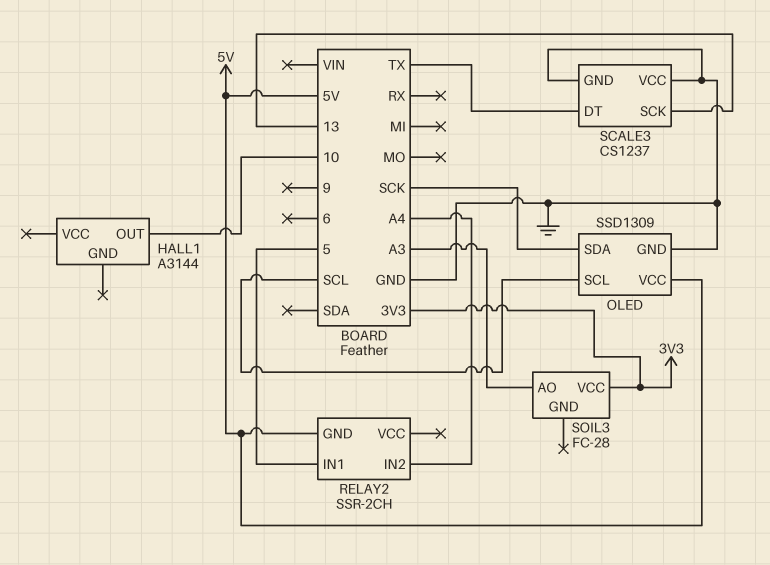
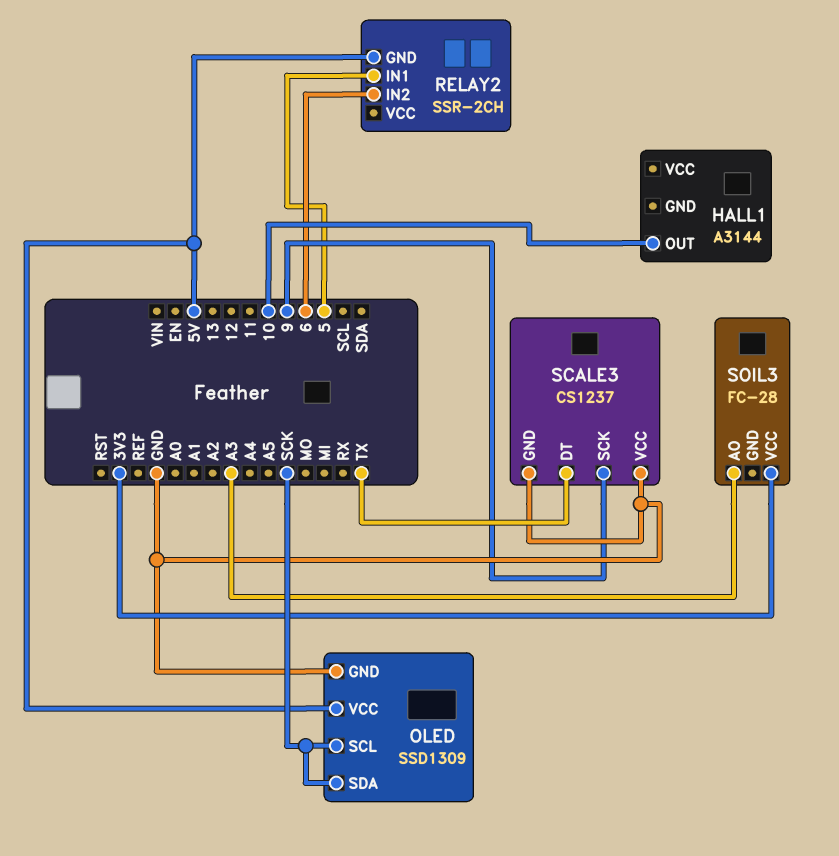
OLED pin SCL: SCL -> SCK
RELAY2 pin IN2: A4 -> 6
SCALE3 pin SCK: 13 -> 9

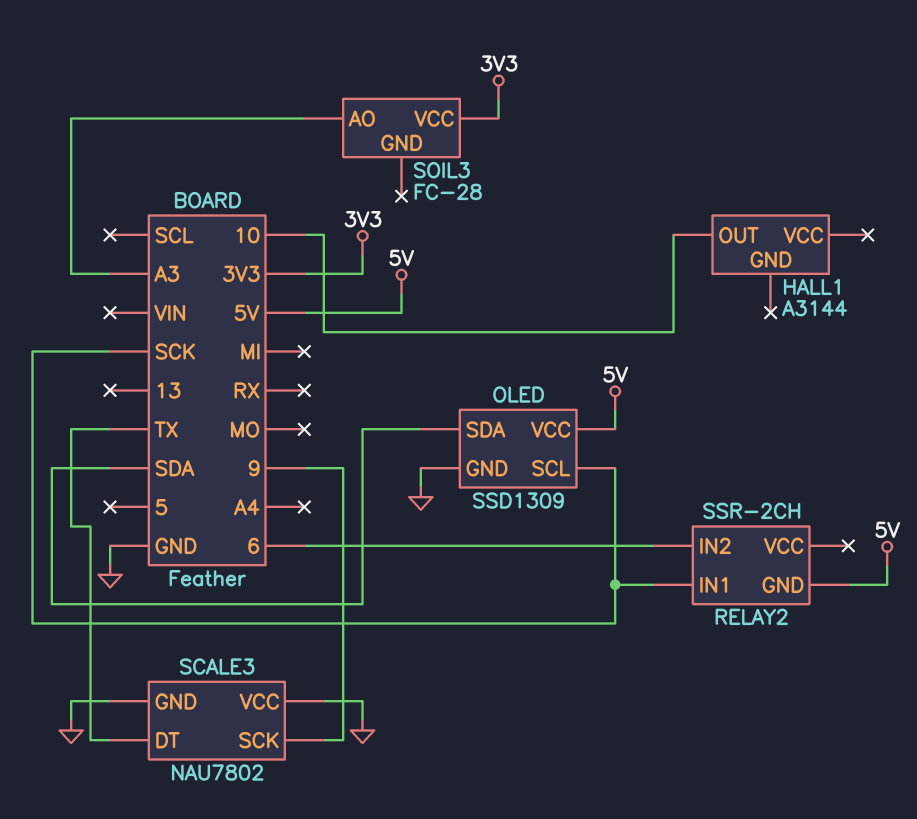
OLED pin SDA: SCK -> SDA
RELAY2 pin IN1: 5 -> SCK
SCALE3: CS1237 -> NAU7802

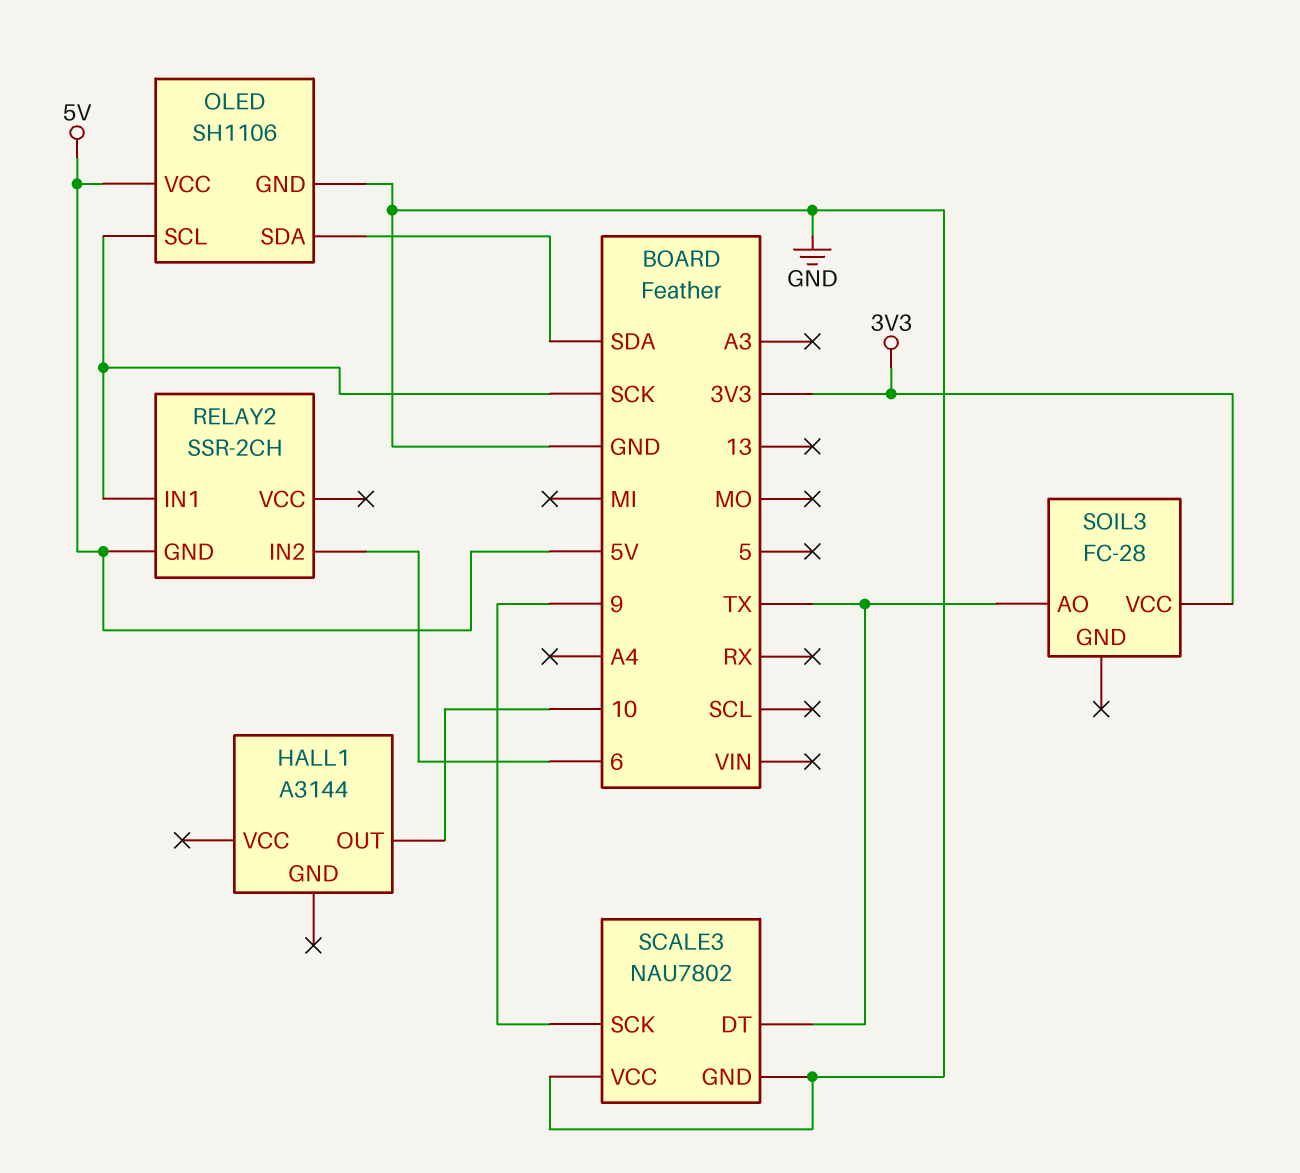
OLED: SSD1309 -> SH1106
SOIL3 pin AO: A3 -> TX

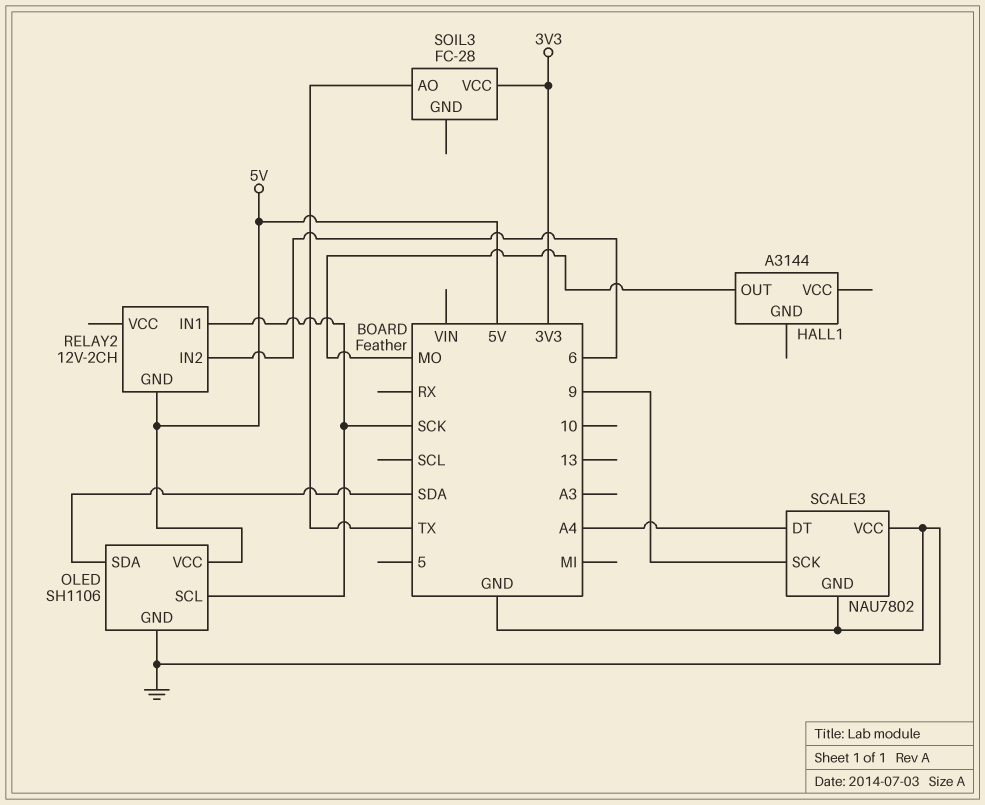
HALL1 pin OUT: 10 -> MO
RELAY2: SSR-2CH -> 12V-2CH
SCALE3 pin DT: TX -> A4

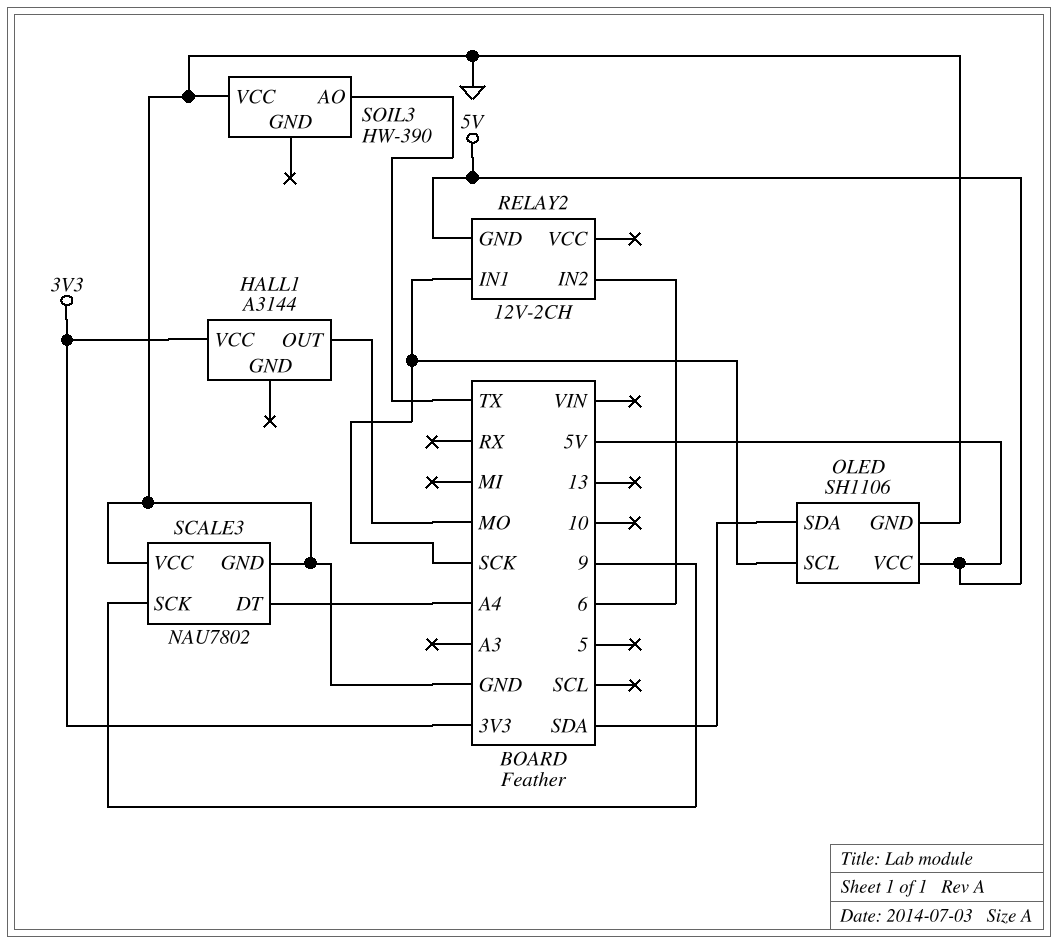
HALL1 pin VCC: none -> 3V3
SOIL3: FC-28 -> HW-390
SOIL3 pin VCC: 3V3 -> GND

